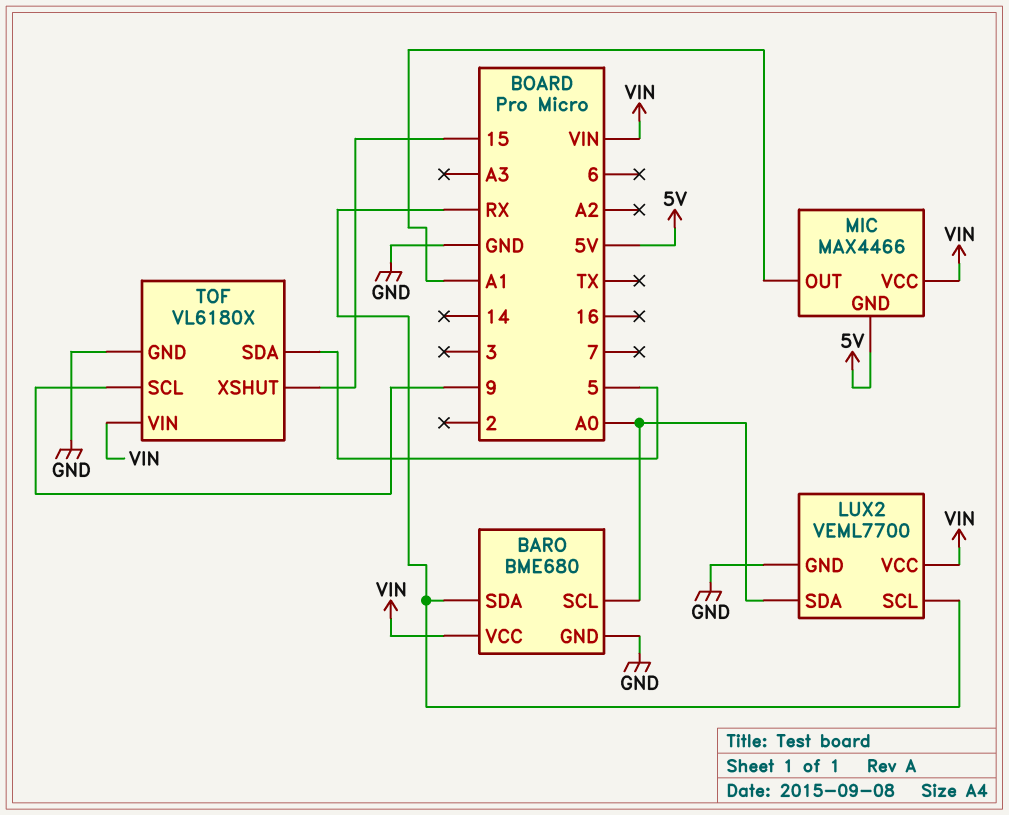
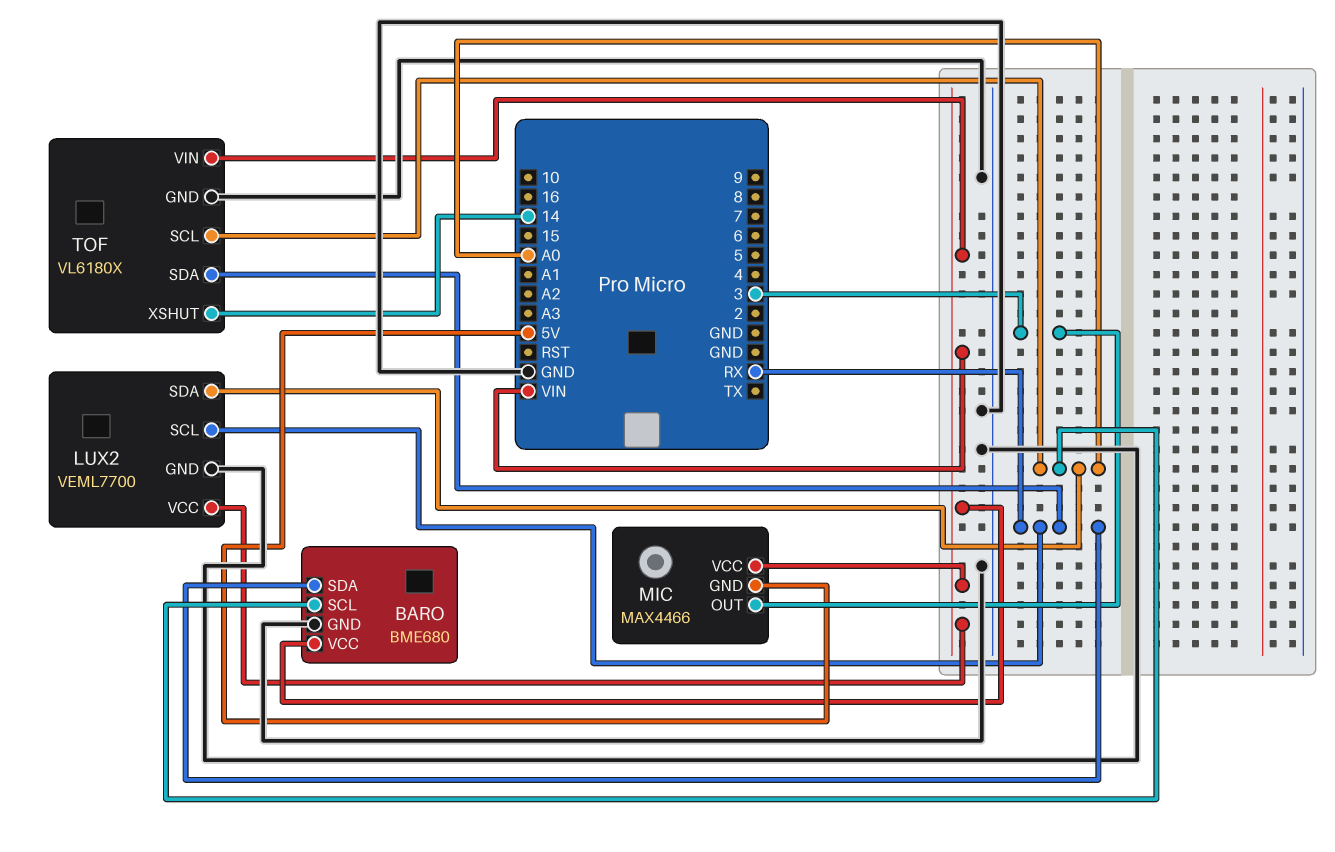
MIC pin OUT: A1 -> 3
TOF pin SCL: 9 -> A0
TOF pin SDA: 5 -> RX
TOF pin XSHUT: 15 -> 14

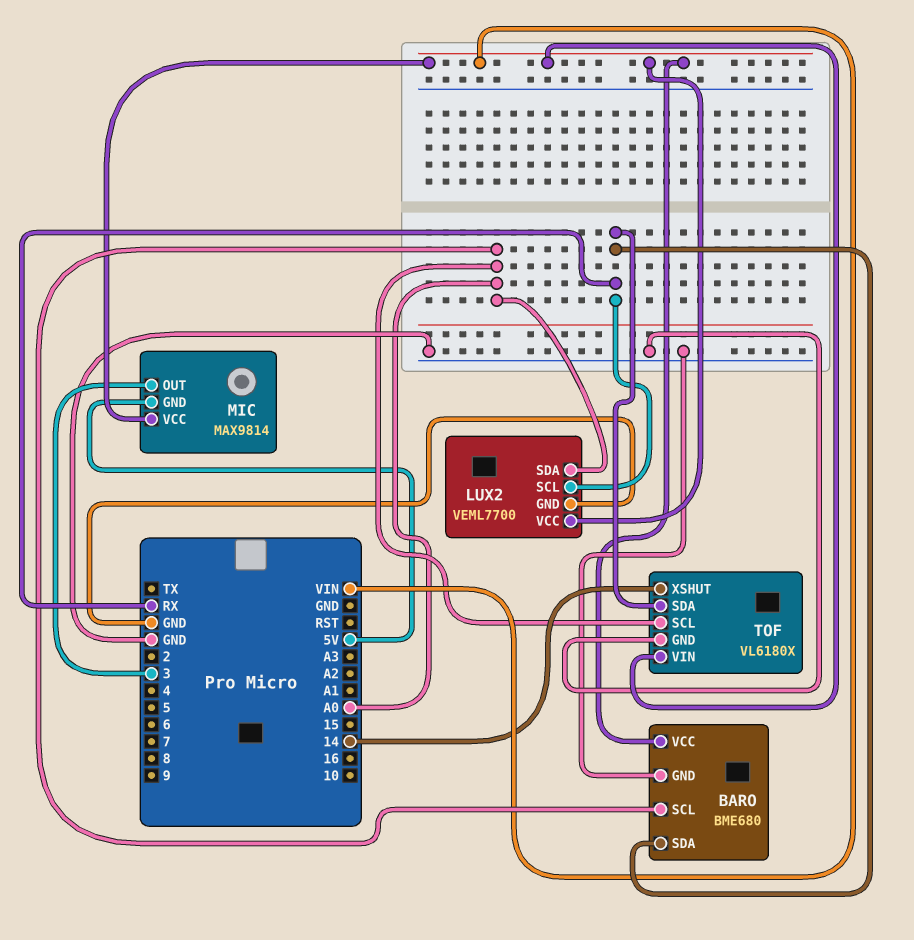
MIC: MAX4466 -> MAX9814

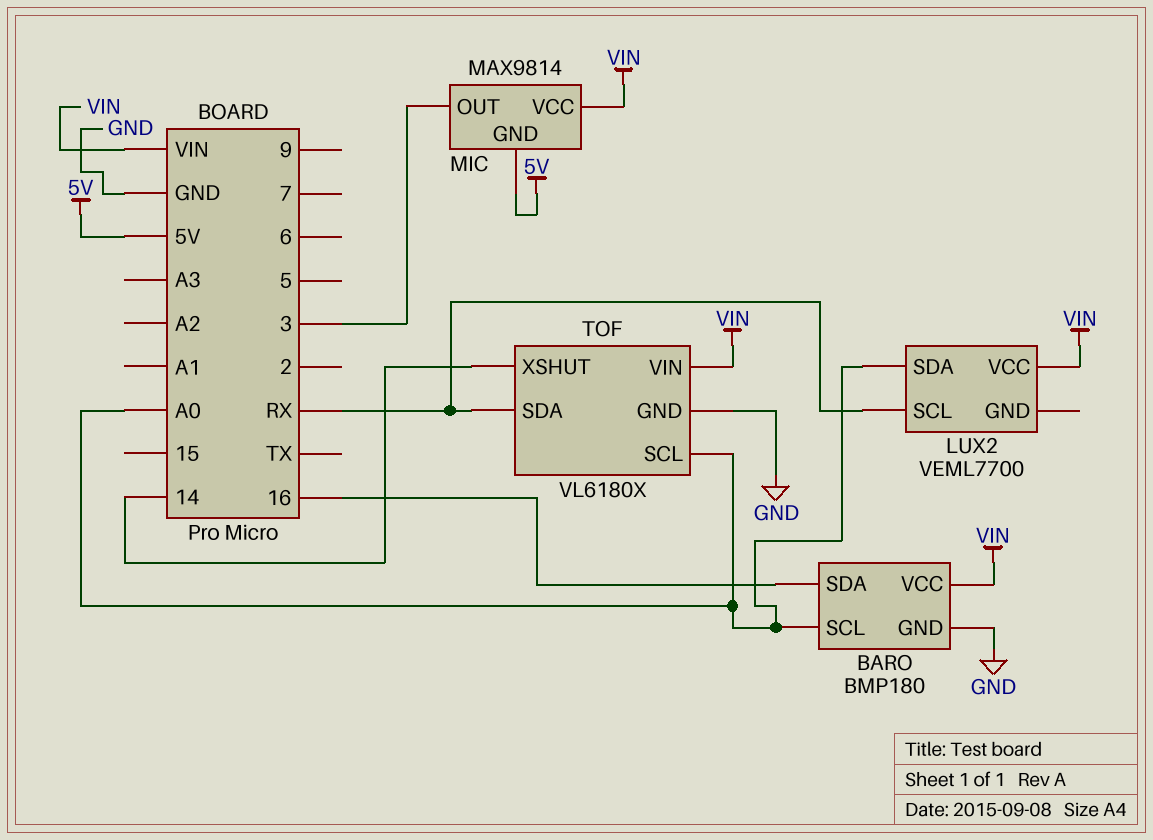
BARO: BME680 -> BMP180
BARO pin SDA: RX -> 16
LUX2 pin GND: GND -> none

